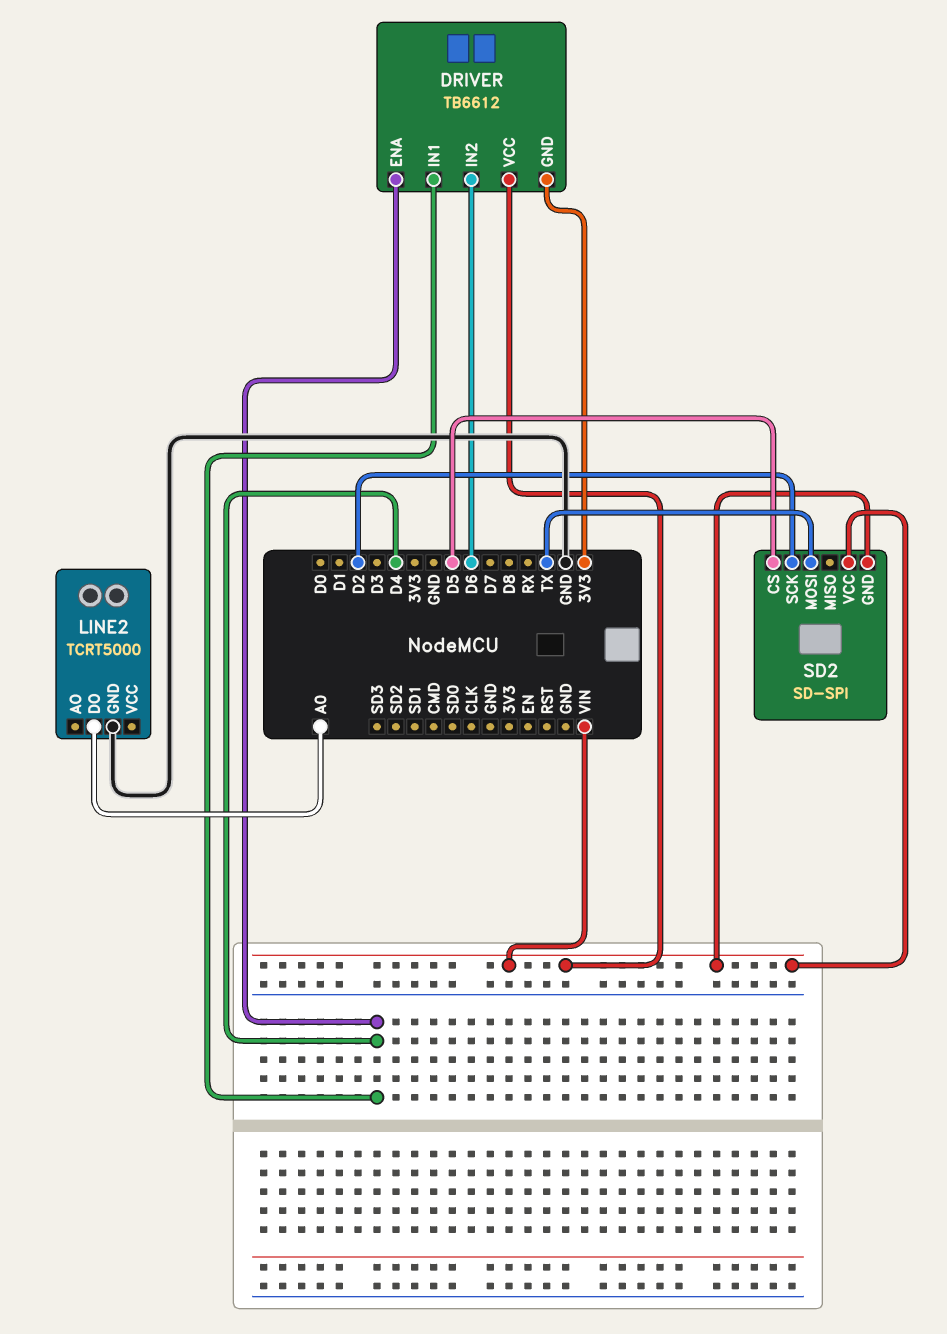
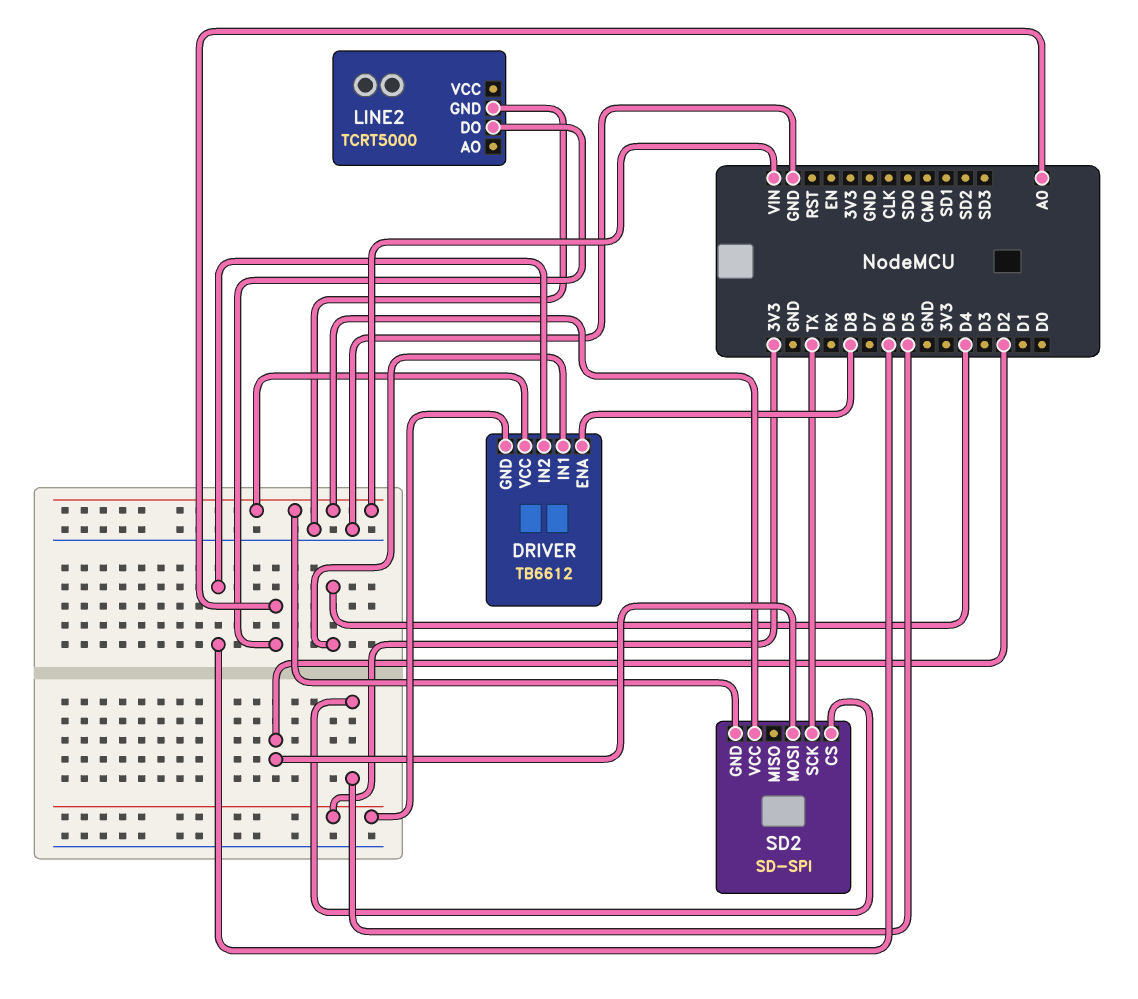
DRIVER pin ENA: D4 -> D8
SD2 pin MOSI: TX -> D2
SD2 pin SCK: D2 -> TX

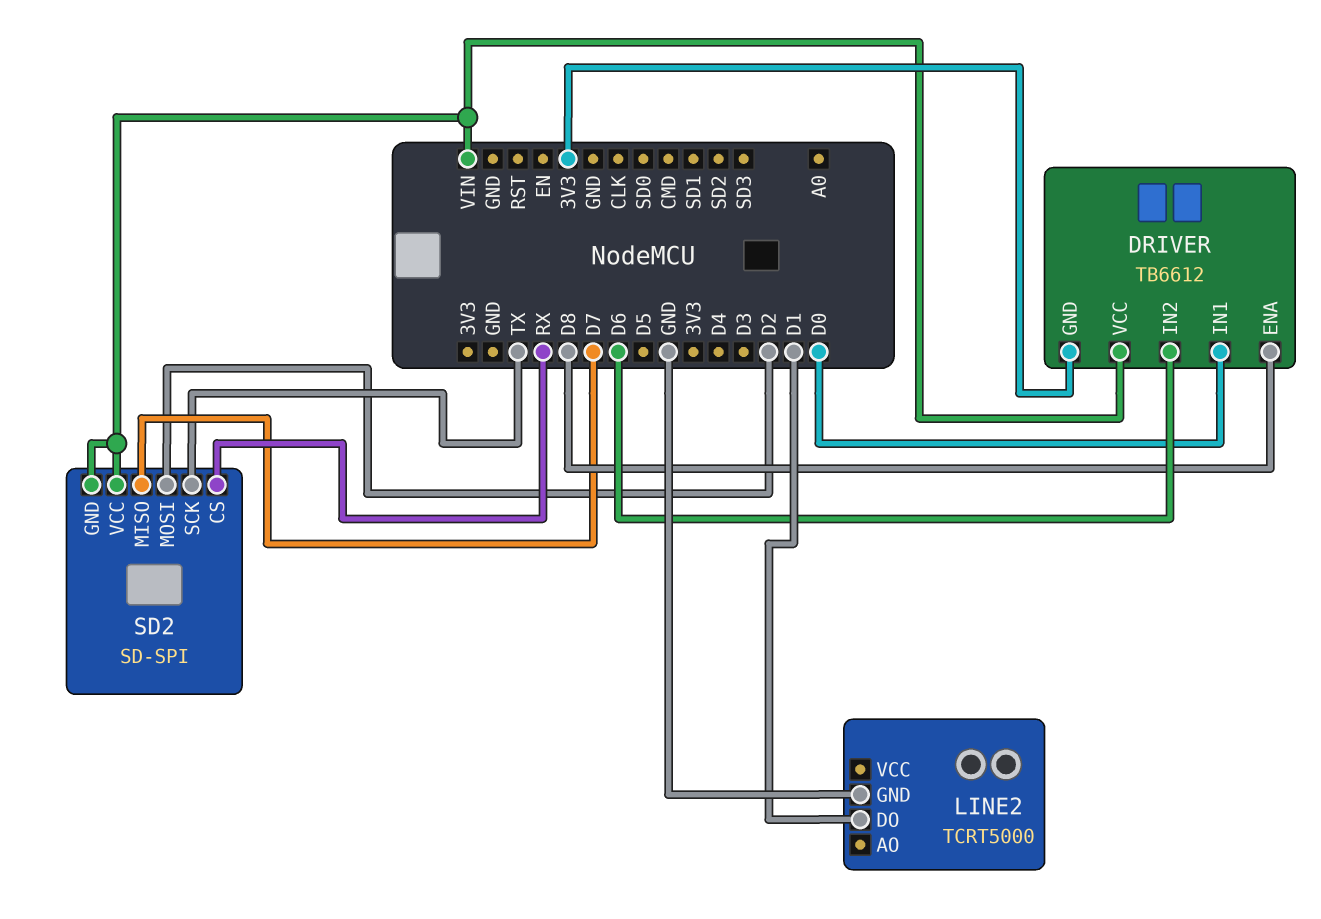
DRIVER pin IN1: D4 -> D0
LINE2 pin DO: A0 -> D1
SD2 pin CS: D5 -> RX
SD2 pin MISO: none -> D7

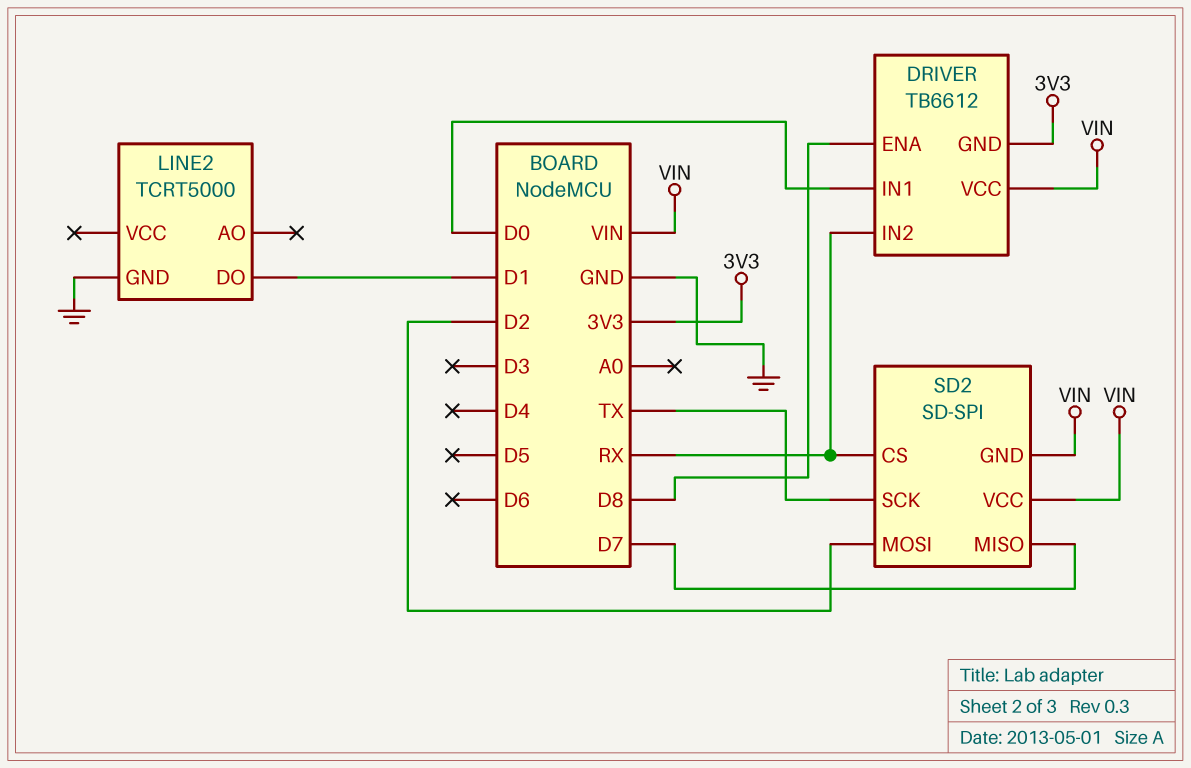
DRIVER pin IN2: D6 -> RX

